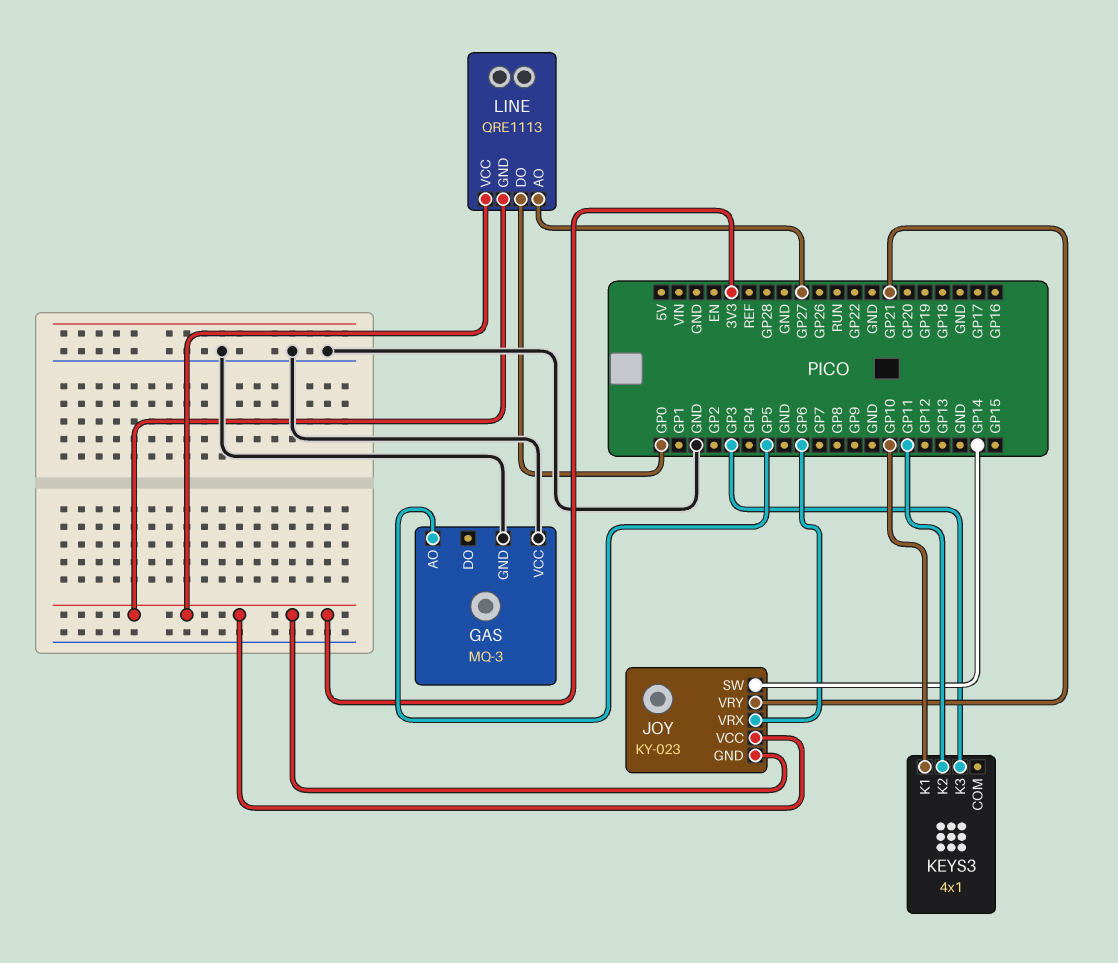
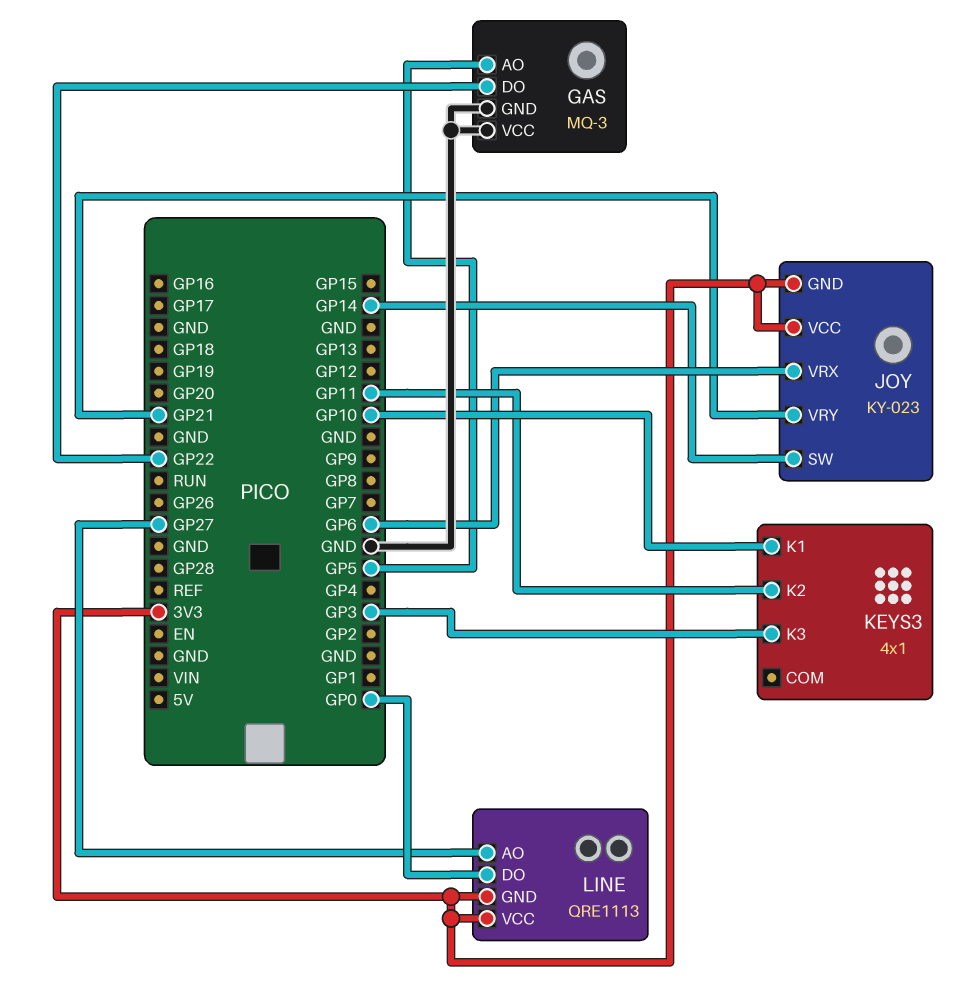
GAS pin DO: none -> GP22

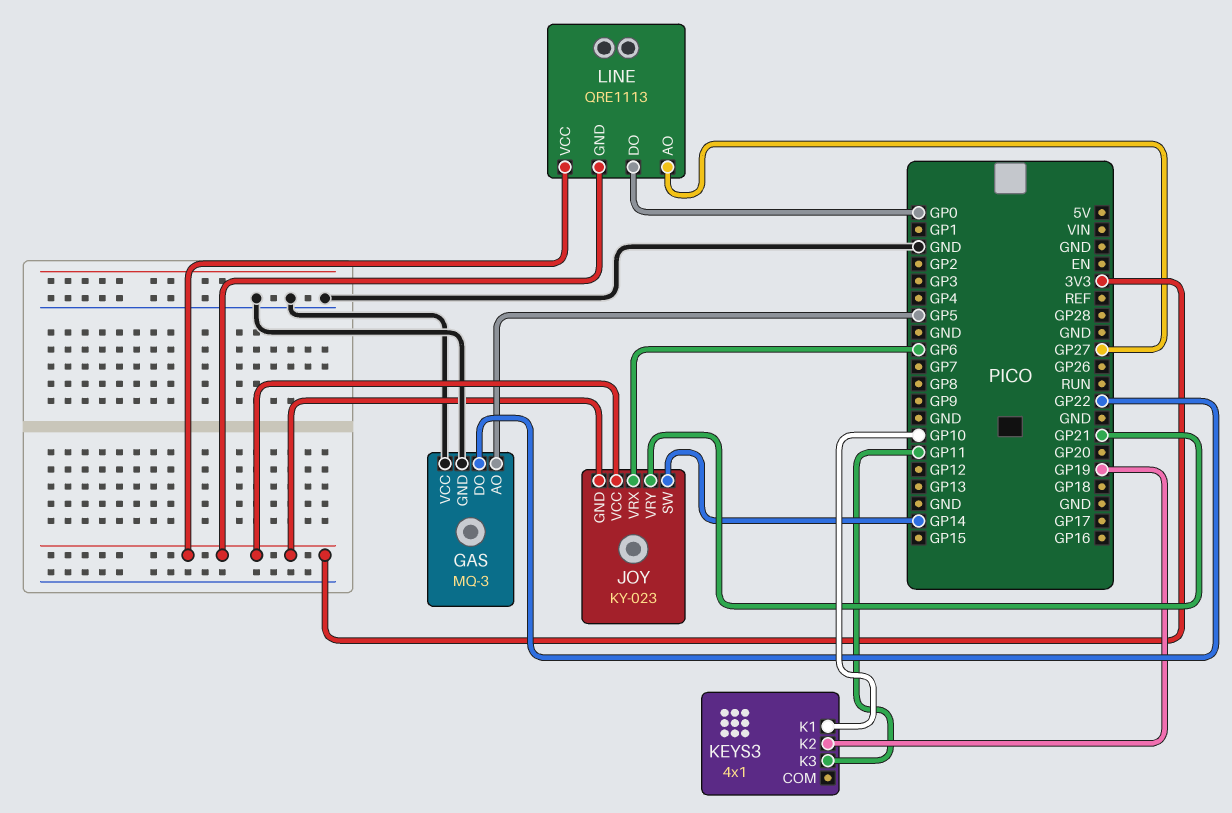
KEYS3 pin K2: GP11 -> GP19
KEYS3 pin K3: GP3 -> GP11

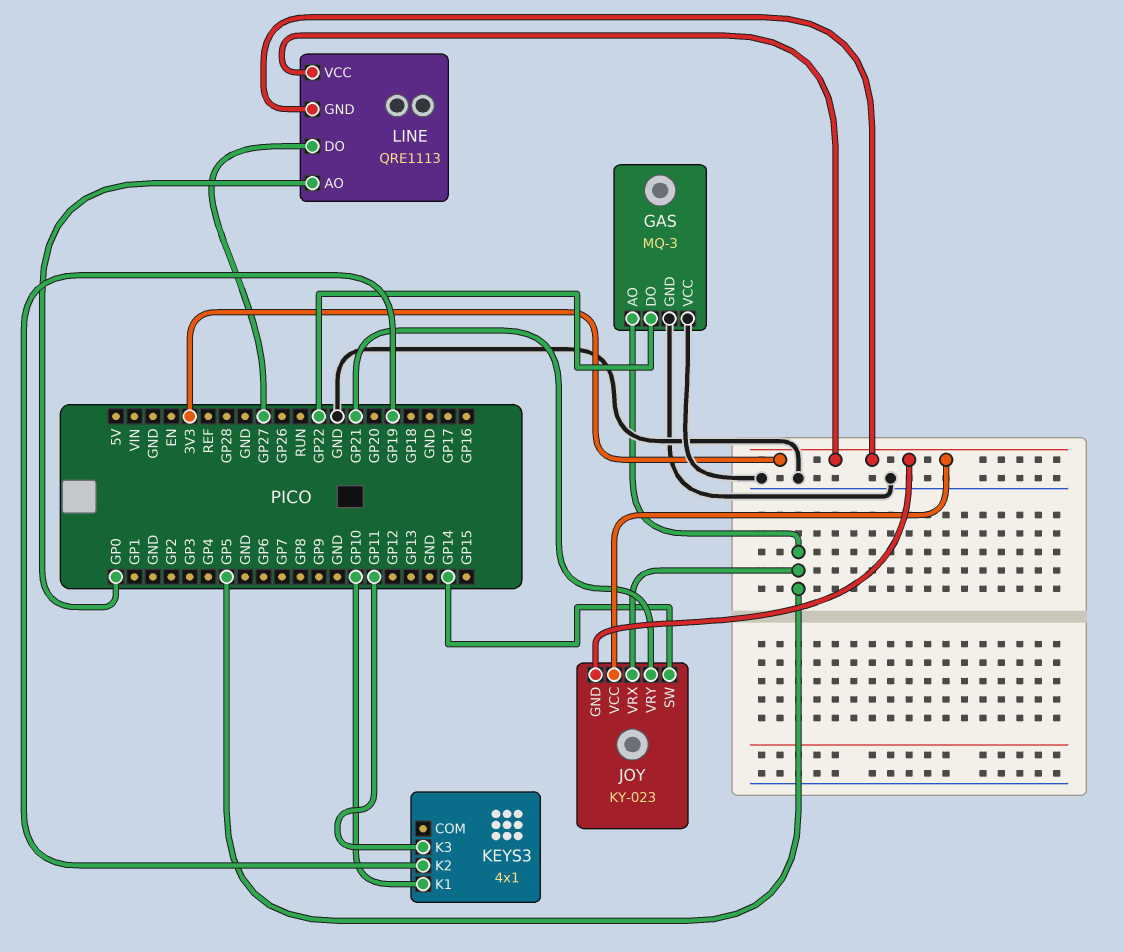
JOY pin VRX: GP6 -> GP5
LINE pin AO: GP27 -> GP0
LINE pin DO: GP0 -> GP27

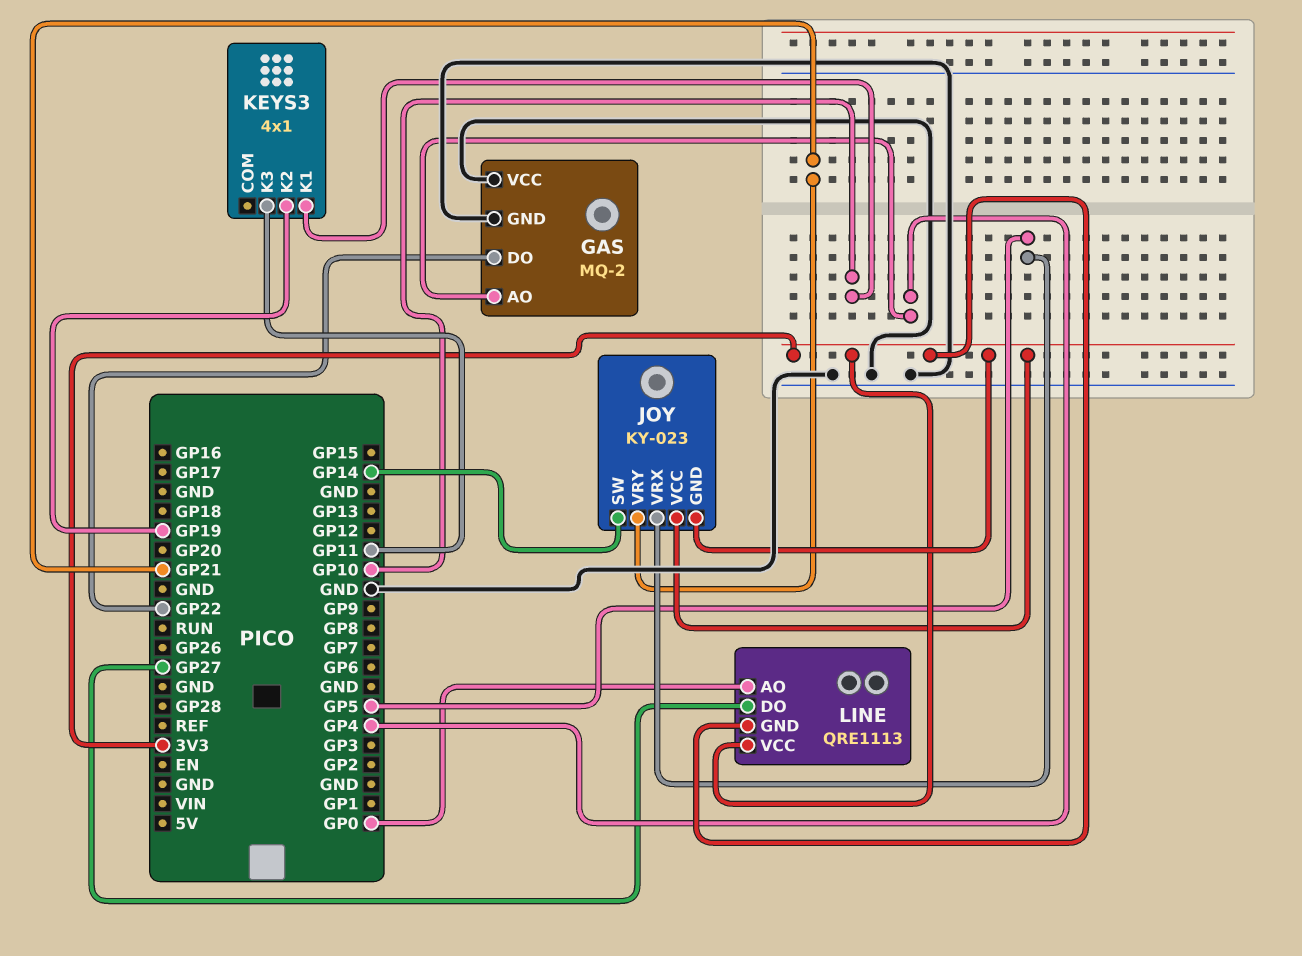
GAS: MQ-3 -> MQ-2
GAS pin AO: GP5 -> GP4

